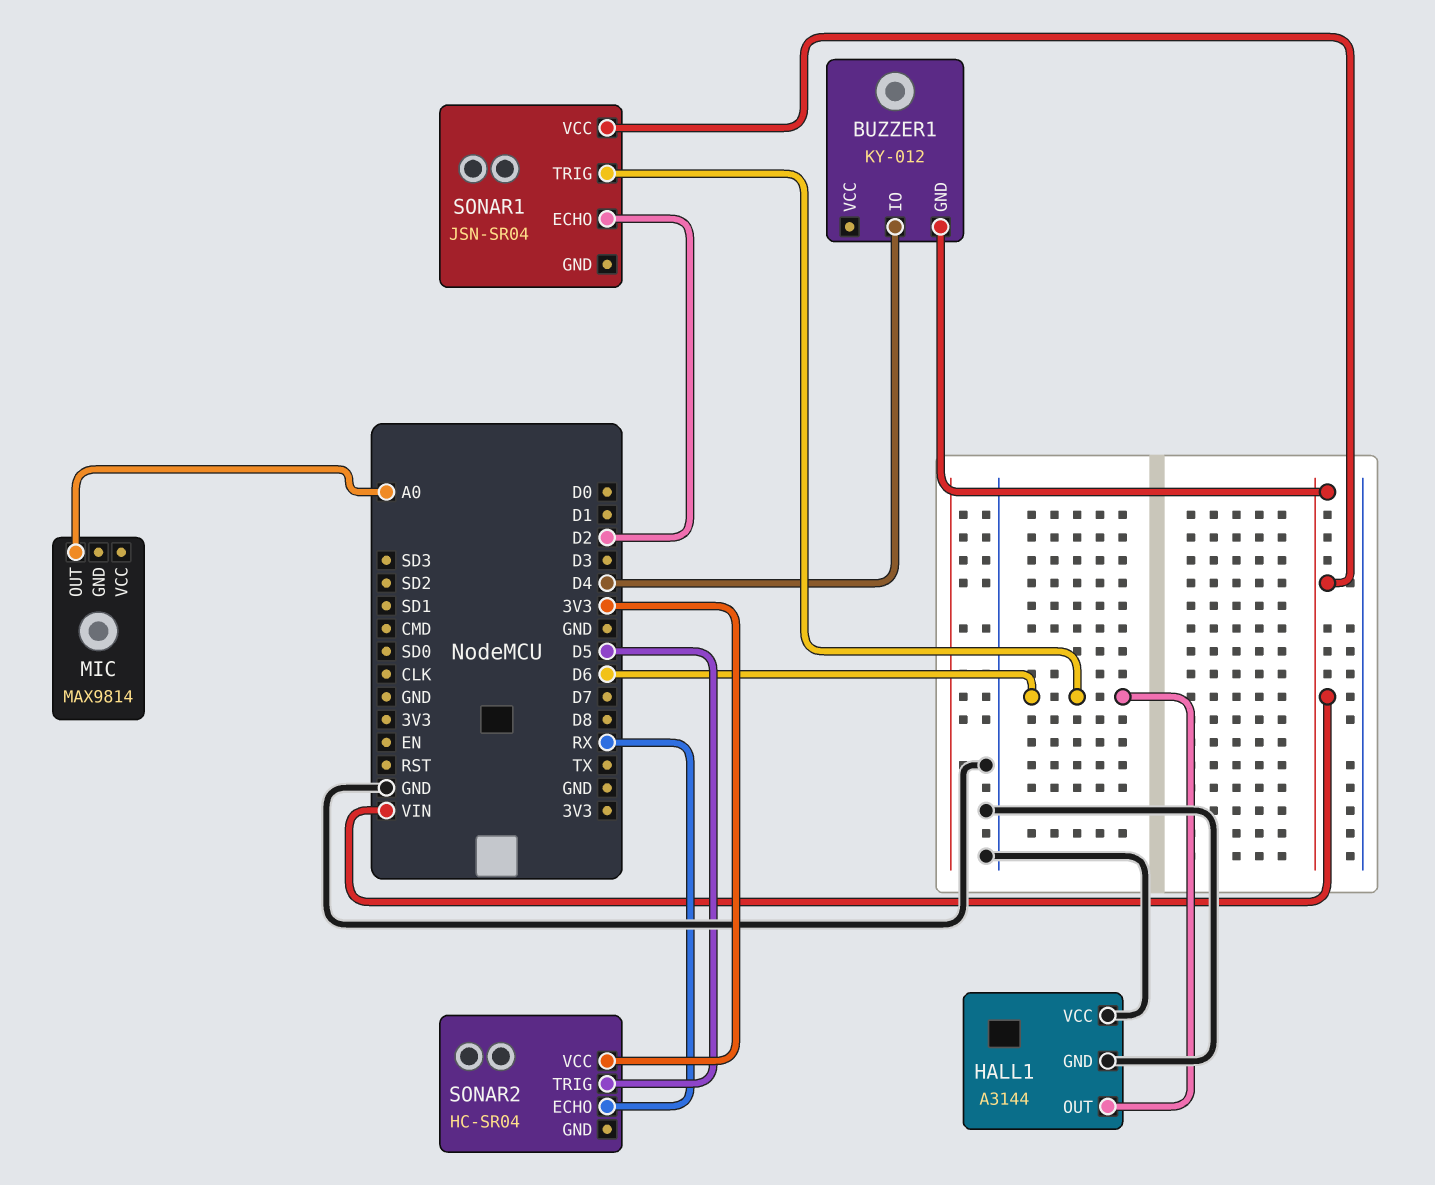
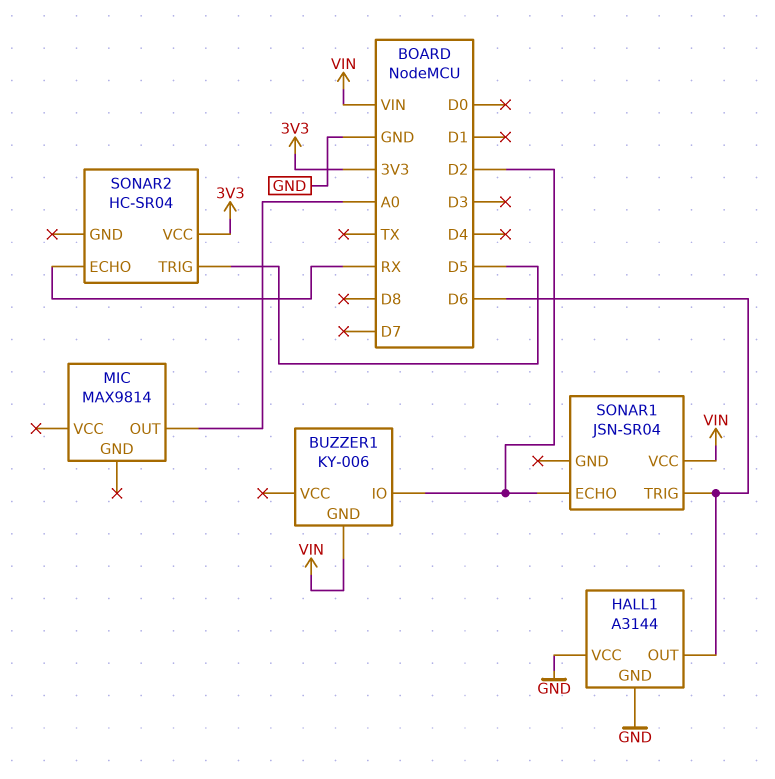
BUZZER1: KY-012 -> KY-006
BUZZER1 pin IO: D4 -> D2

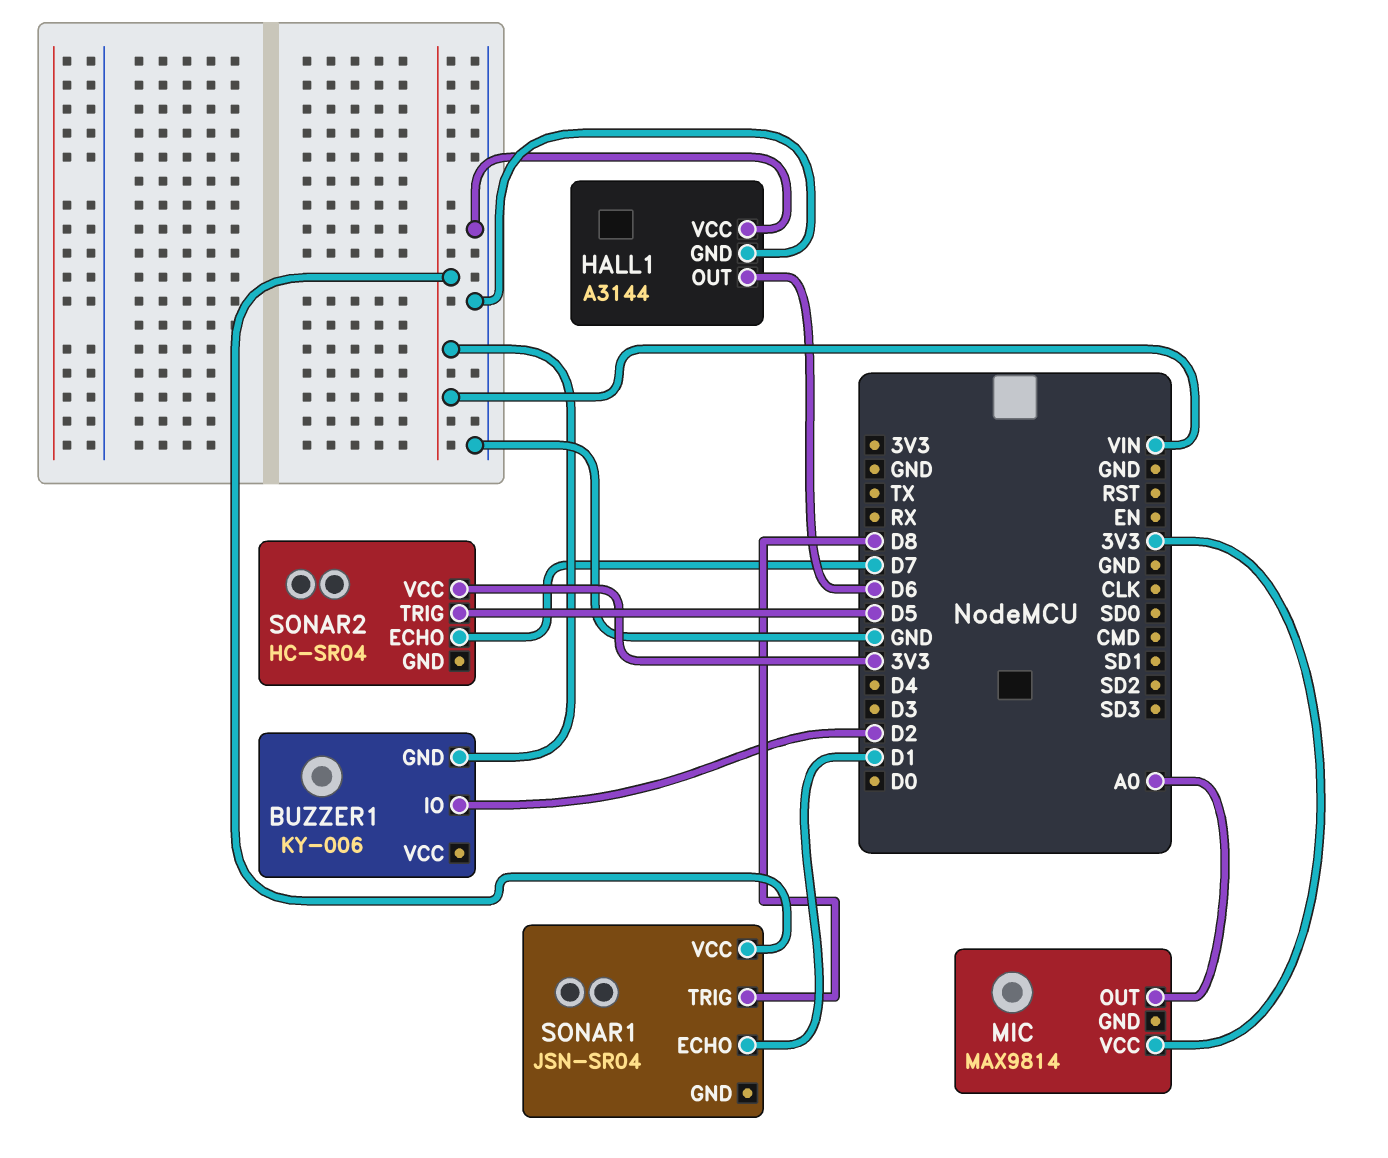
MIC pin VCC: none -> 3V3
SONAR1 pin ECHO: D2 -> D1
SONAR1 pin TRIG: D6 -> D8
SONAR2 pin ECHO: RX -> D7

